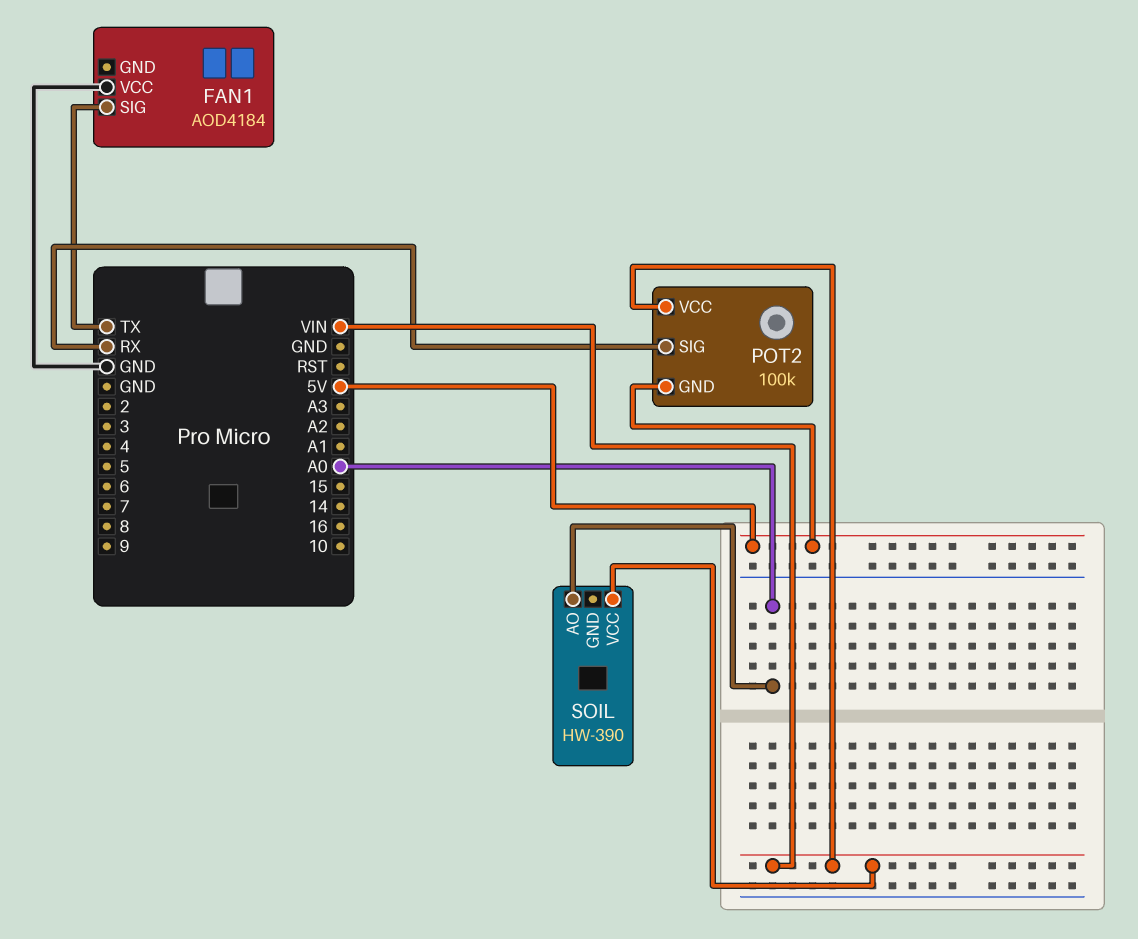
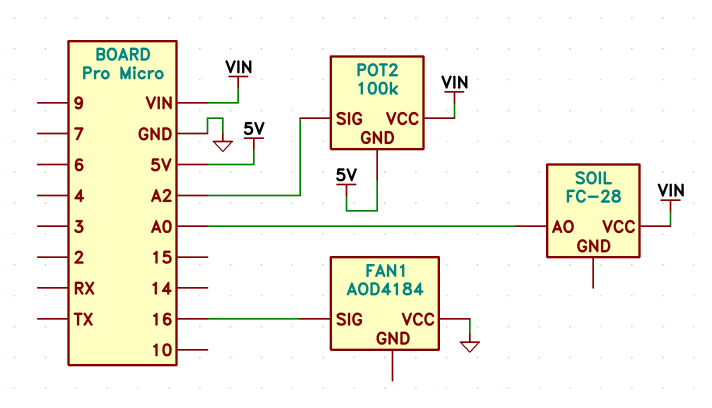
FAN1 pin SIG: TX -> 16
POT2 pin SIG: RX -> A2
SOIL: HW-390 -> FC-28

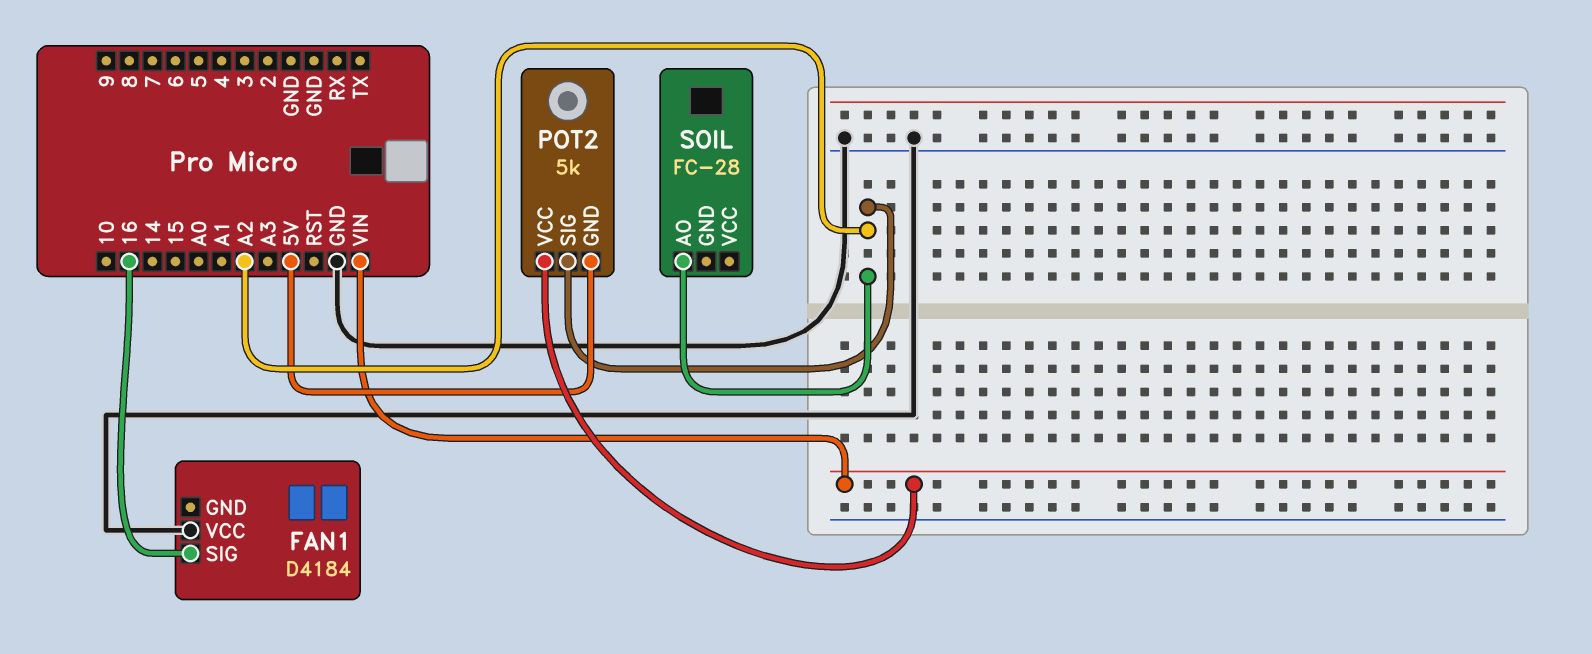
FAN1: AOD4184 -> D4184
POT2: 100k -> 5k
SOIL pin AO: A0 -> A2
SOIL pin VCC: VIN -> none

